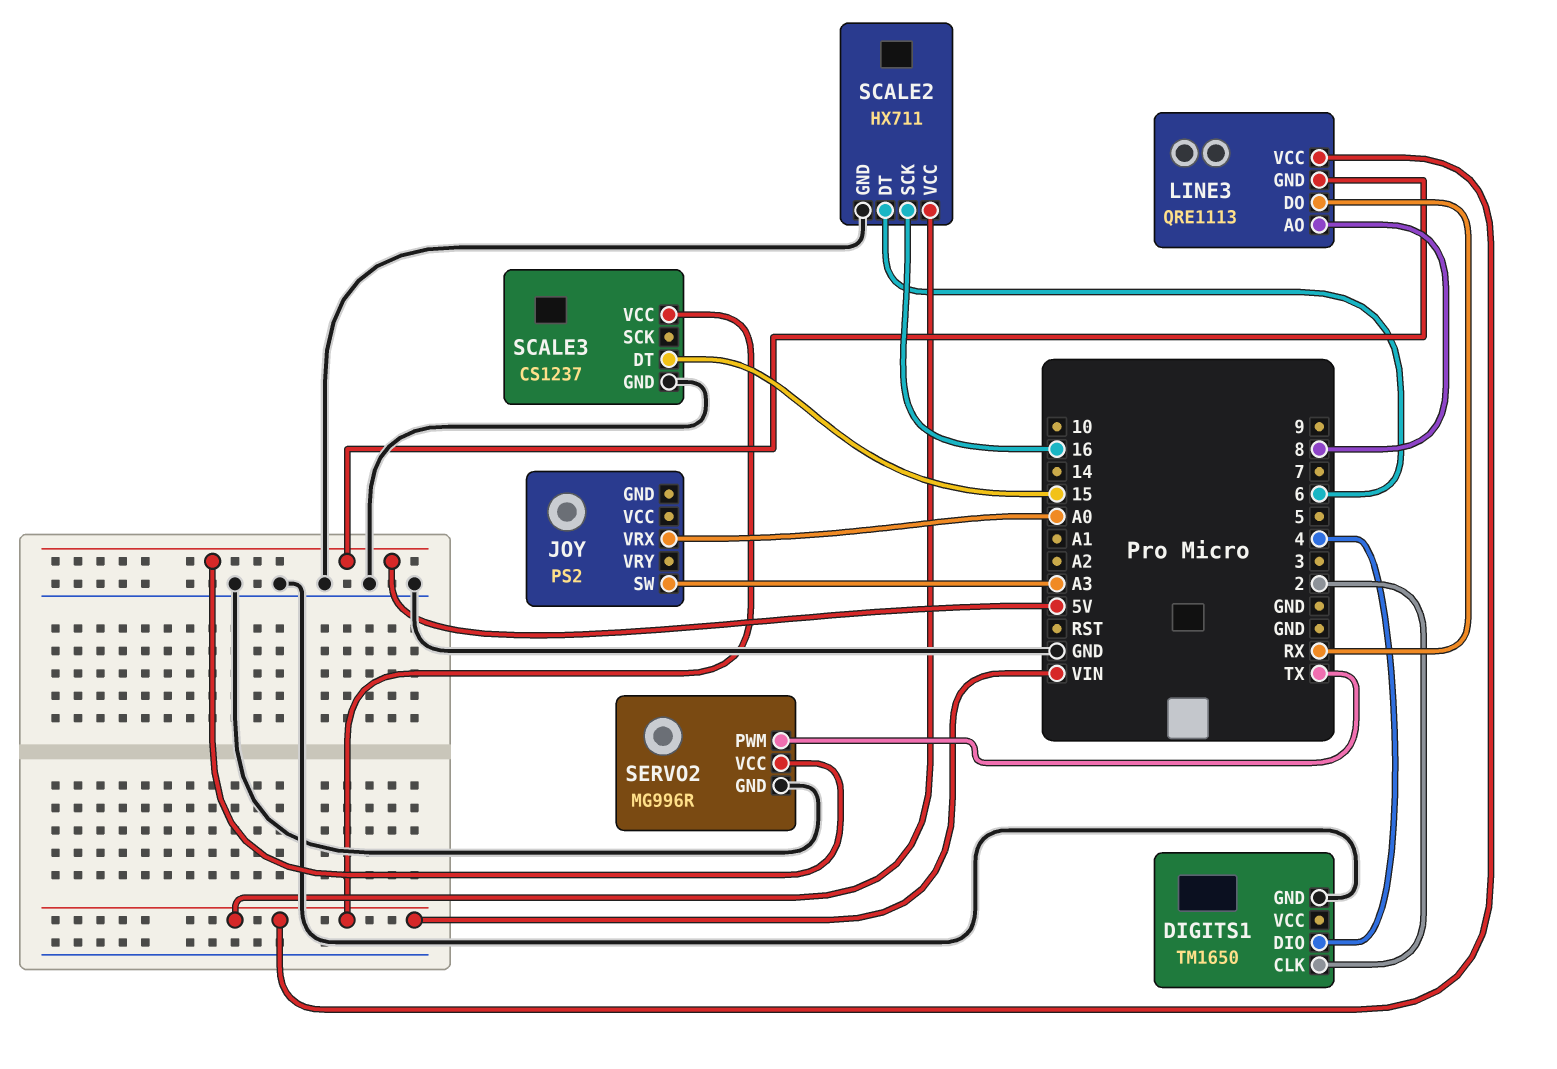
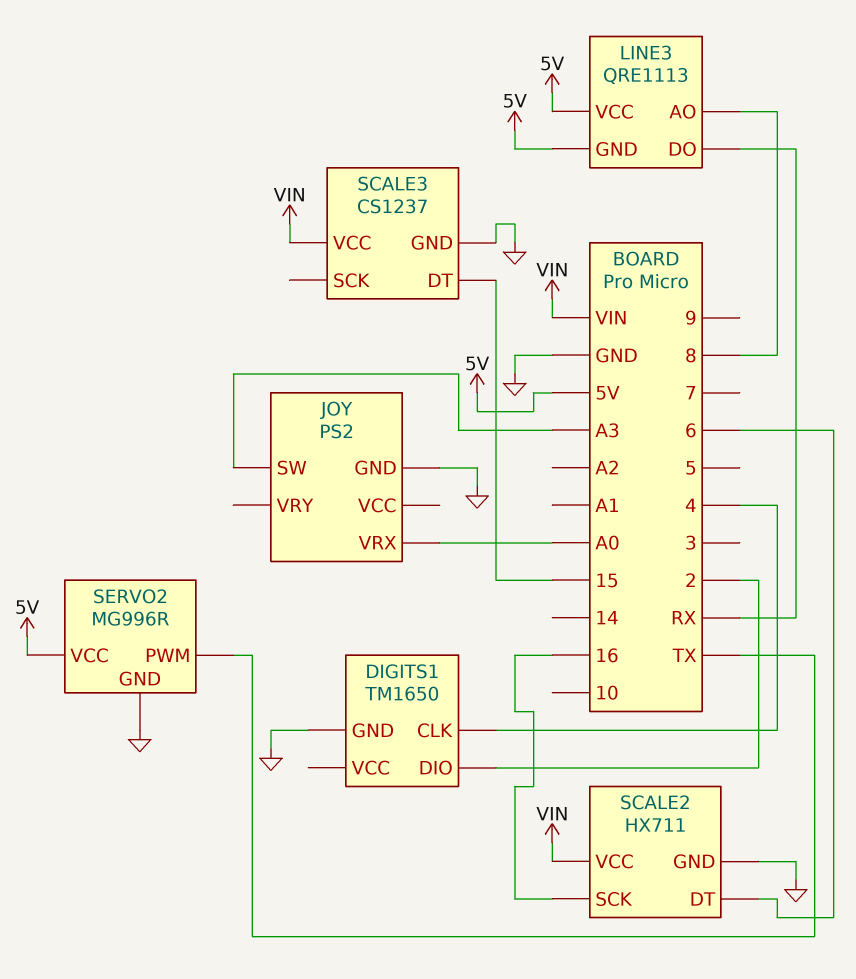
DIGITS1 pin CLK: 2 -> 4
DIGITS1 pin DIO: 4 -> 2
JOY pin GND: none -> GND
LINE3 pin VCC: VIN -> 5V

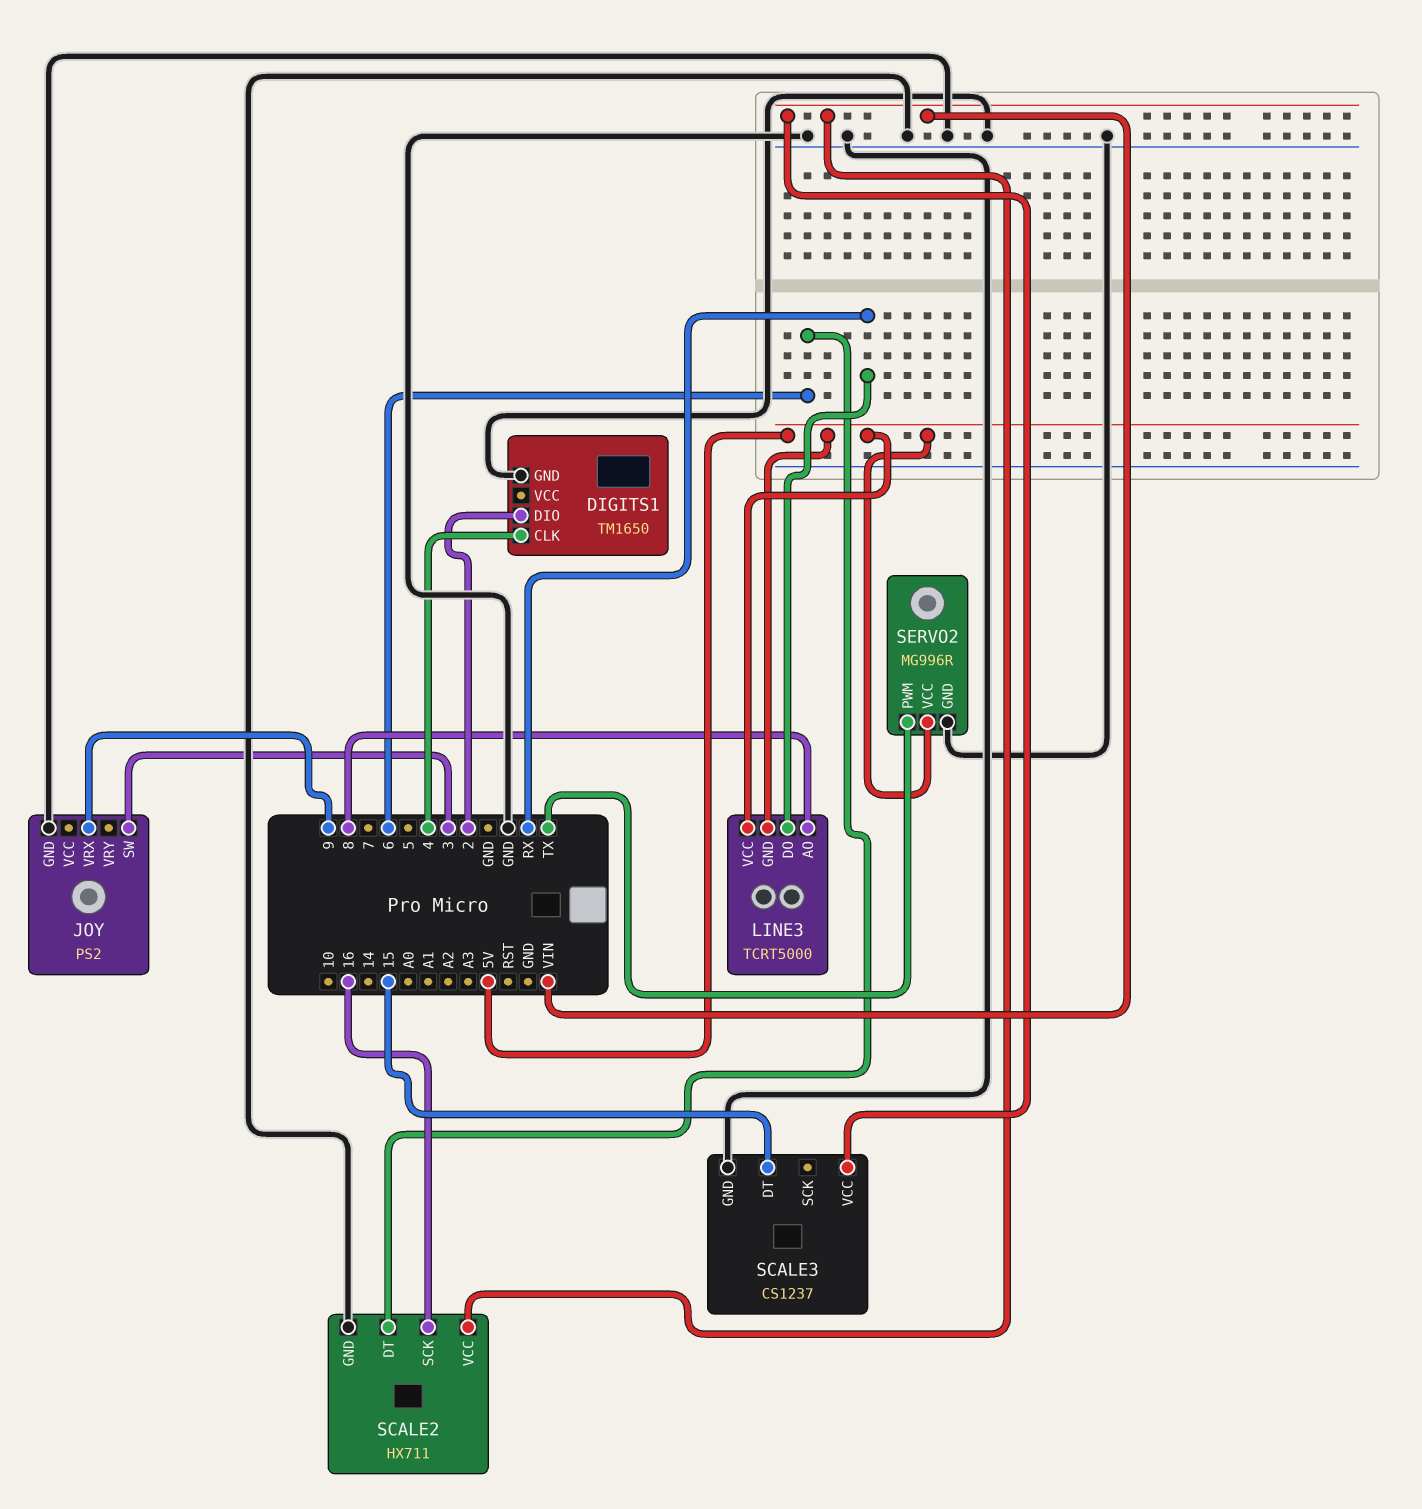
JOY pin SW: A3 -> 3
JOY pin VRX: A0 -> 9
LINE3: QRE1113 -> TCRT5000

